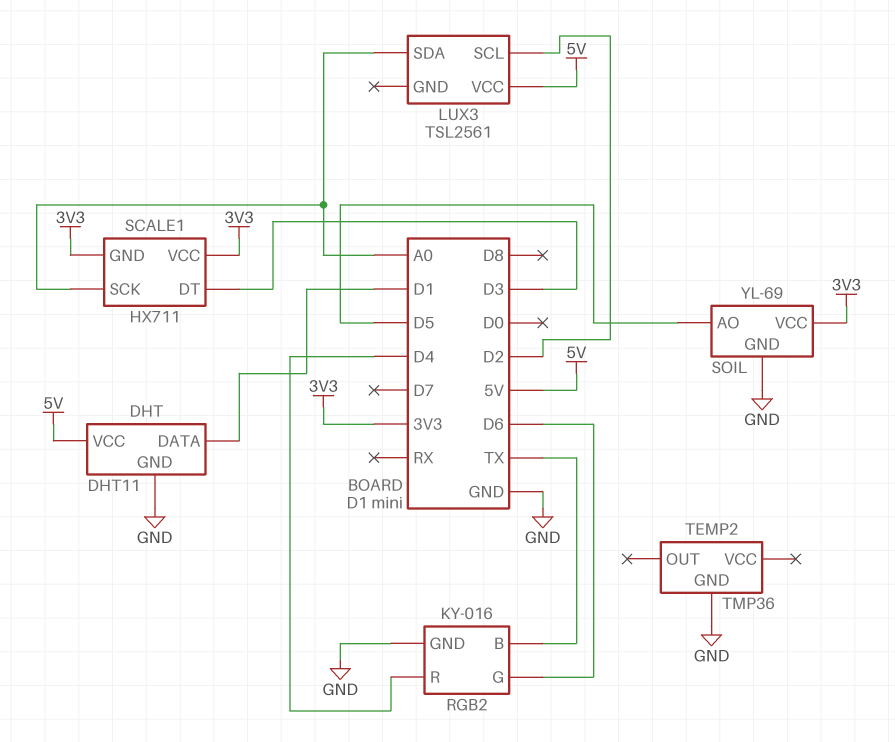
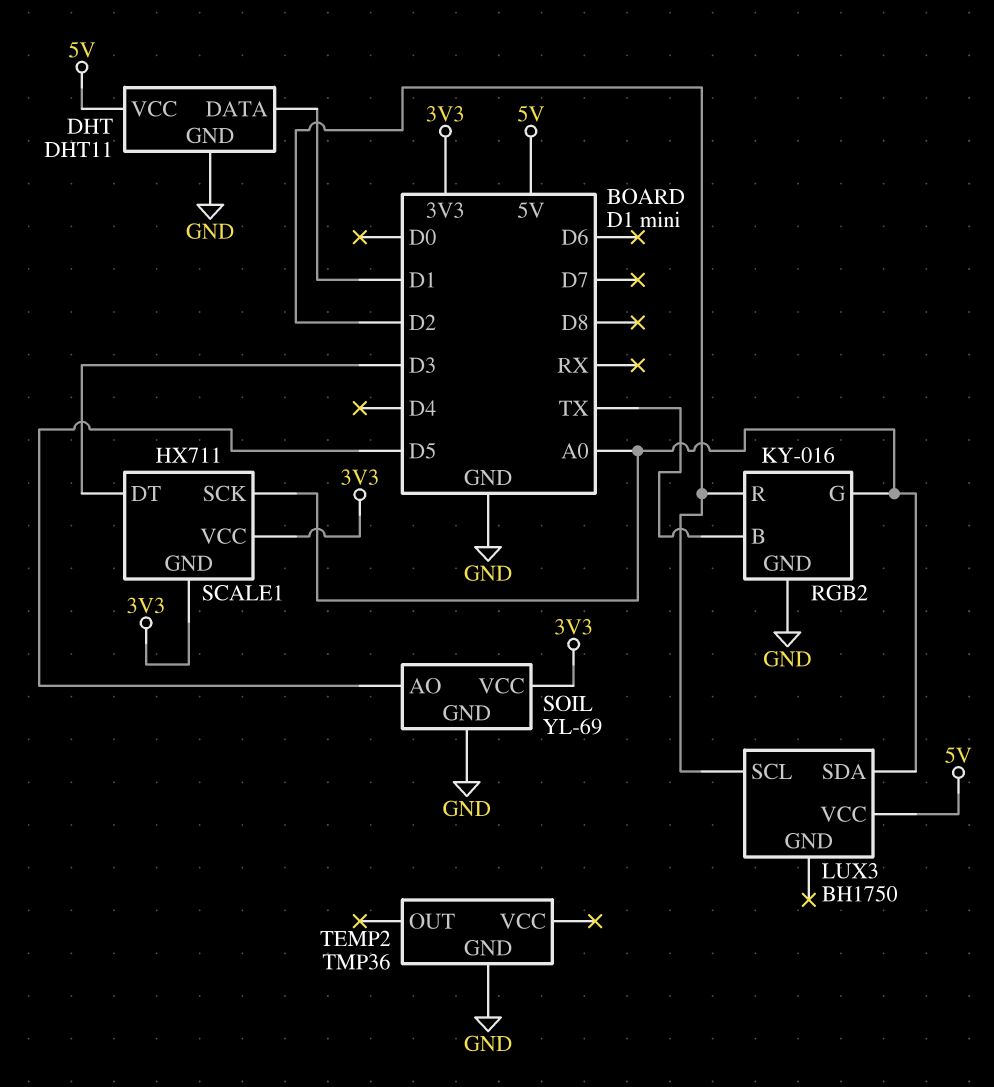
LUX3: TSL2561 -> BH1750
RGB2 pin G: D6 -> A0
RGB2 pin R: D4 -> D2

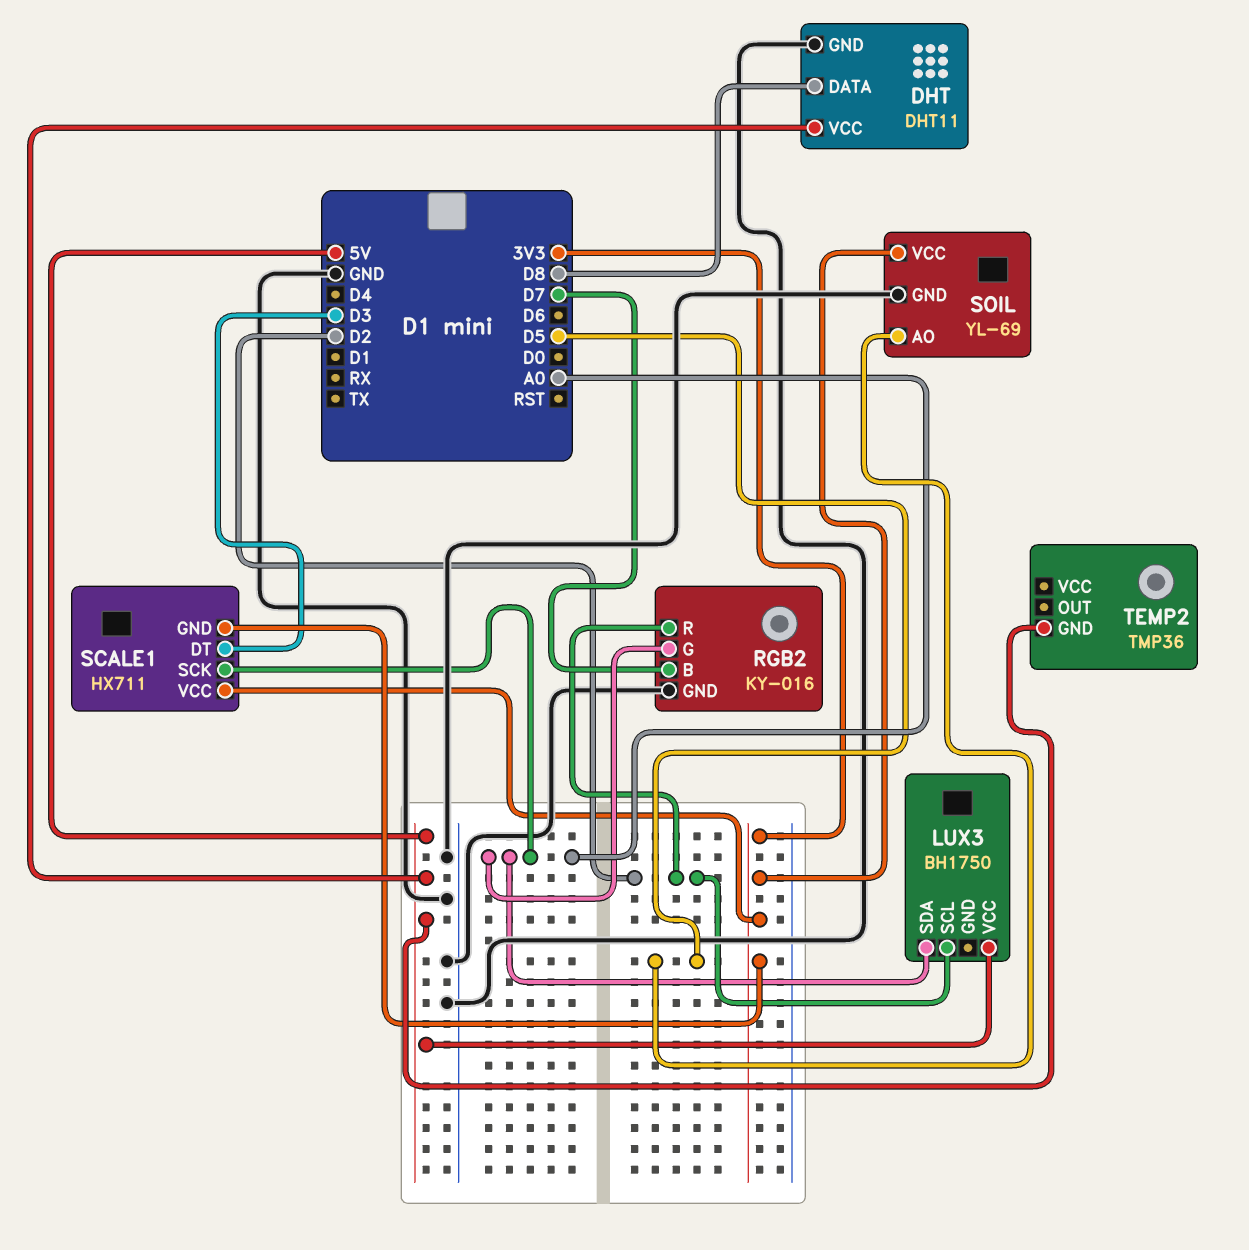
DHT pin DATA: D1 -> D8
RGB2 pin B: TX -> D7
TEMP2 pin GND: GND -> 5V

